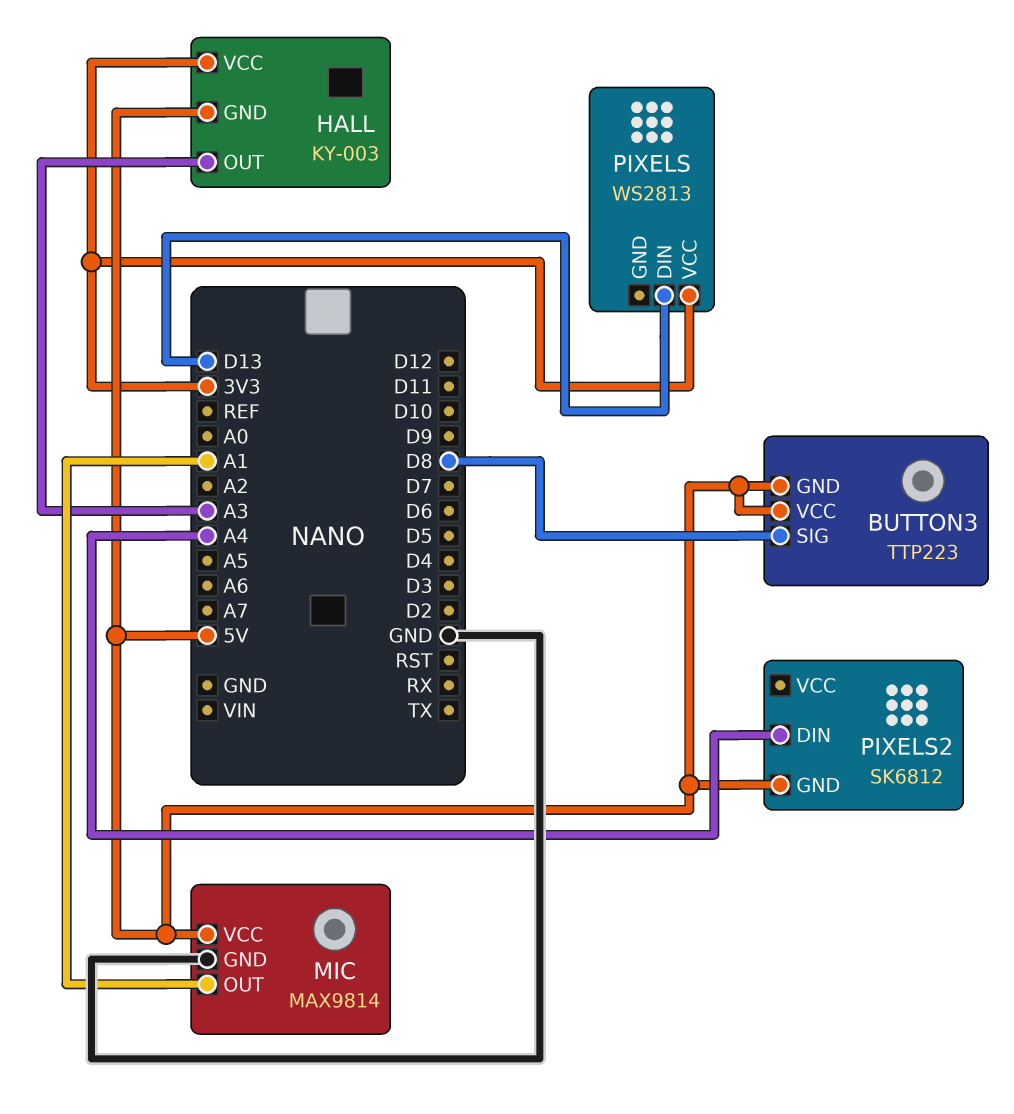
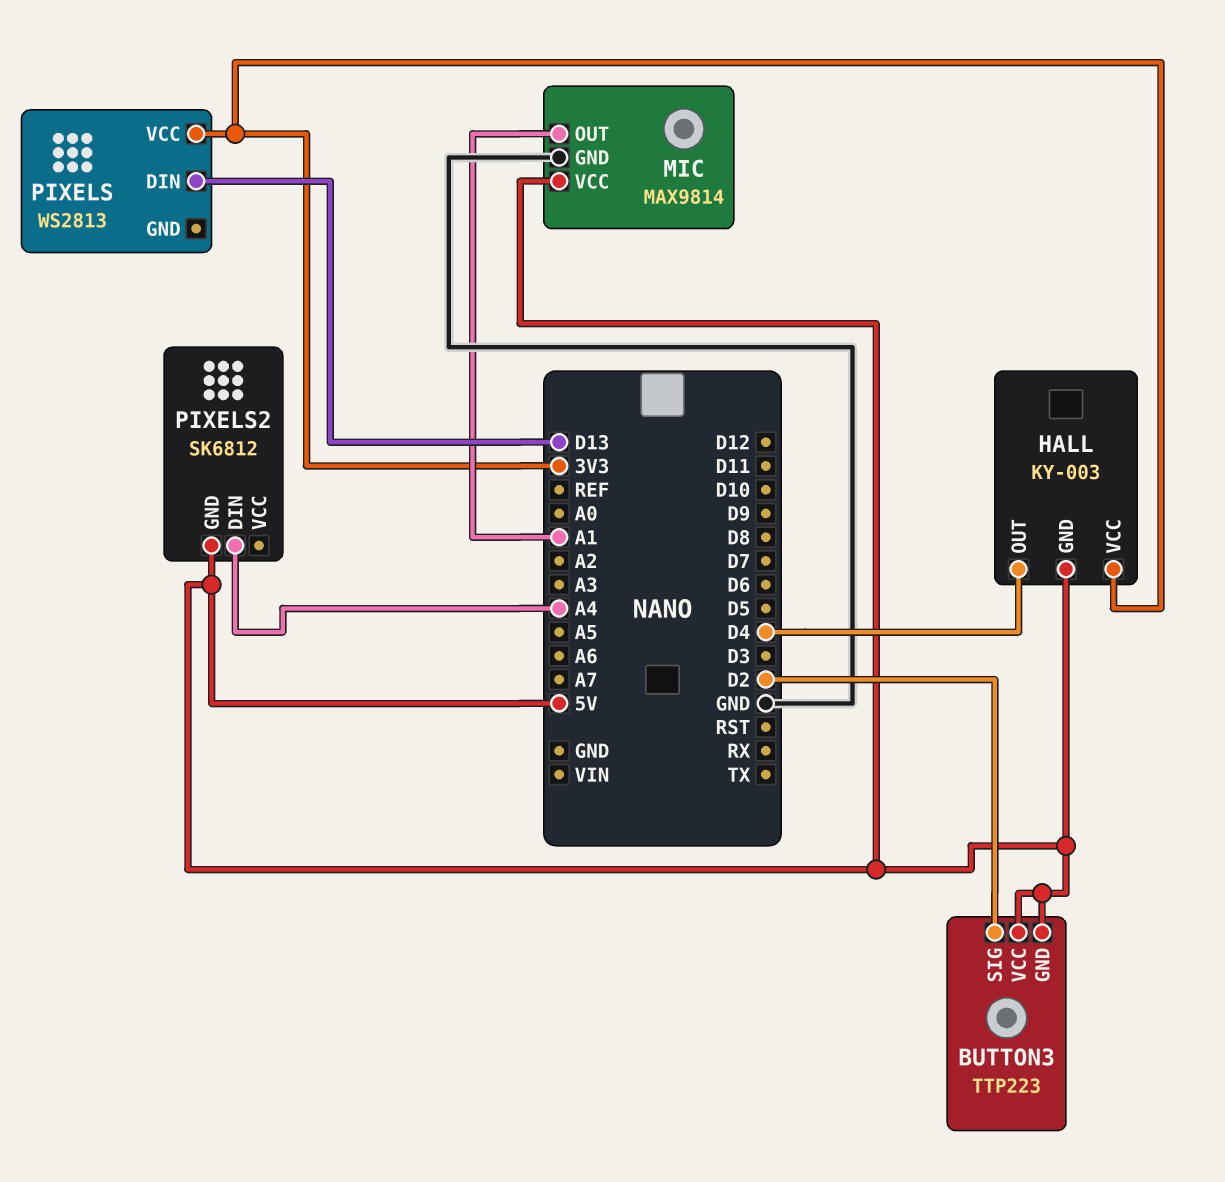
BUTTON3 pin SIG: D8 -> D2
HALL pin OUT: A3 -> D4

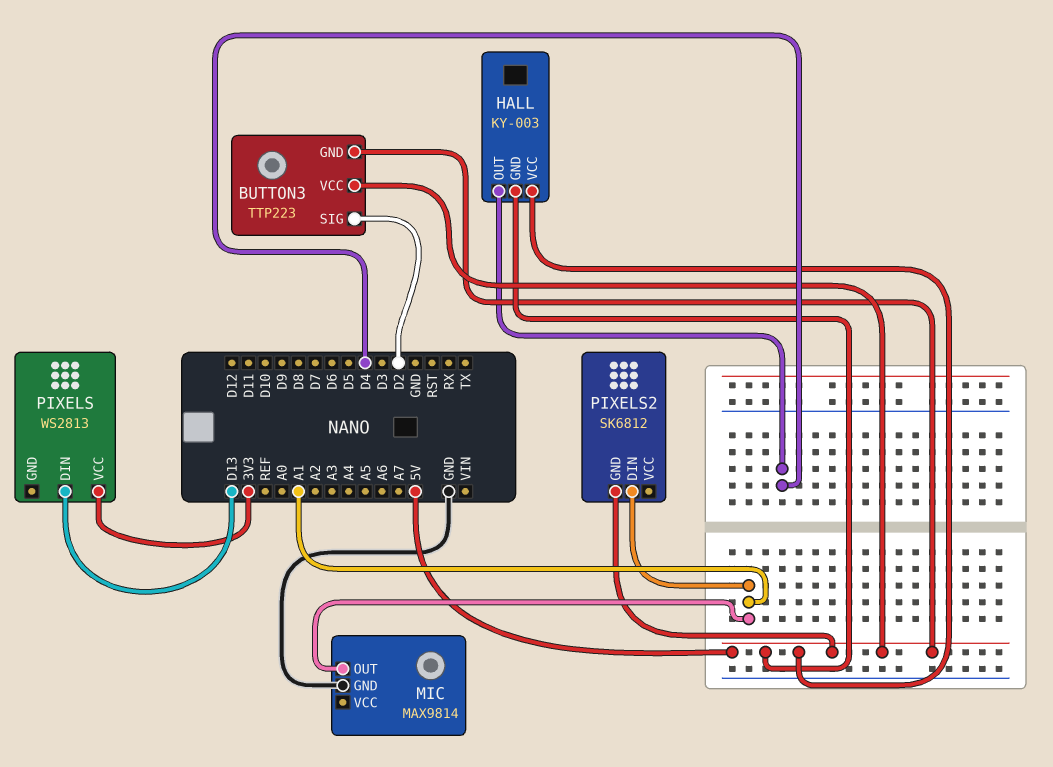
HALL pin VCC: 3V3 -> 5V
MIC pin VCC: 5V -> none
PIXELS2 pin DIN: A4 -> A1

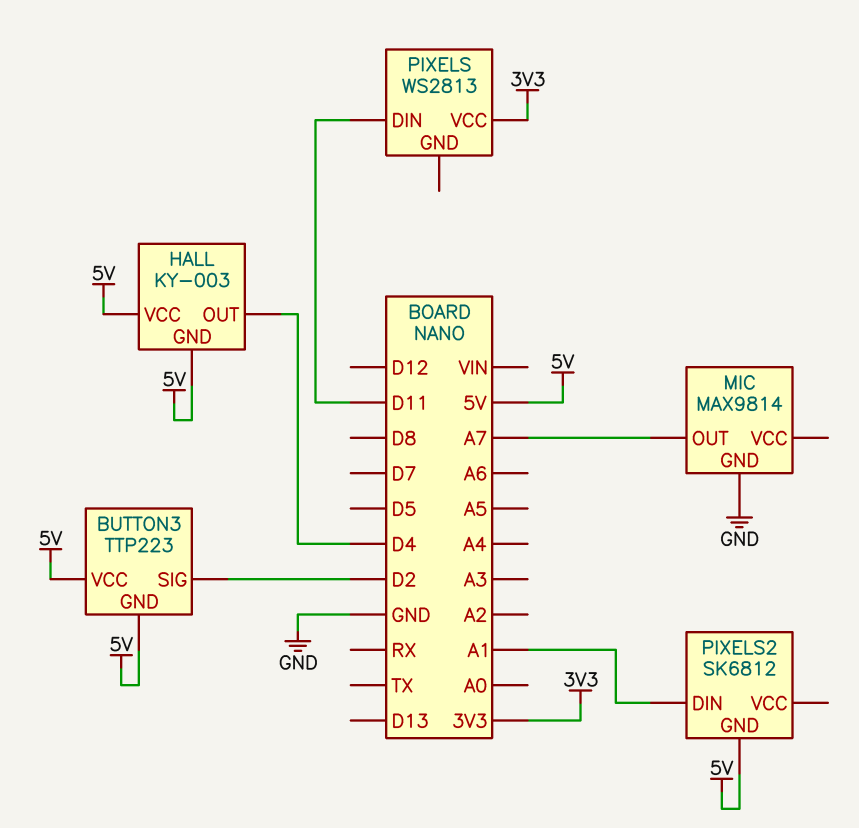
MIC pin OUT: A1 -> A7
PIXELS pin DIN: D13 -> D11

